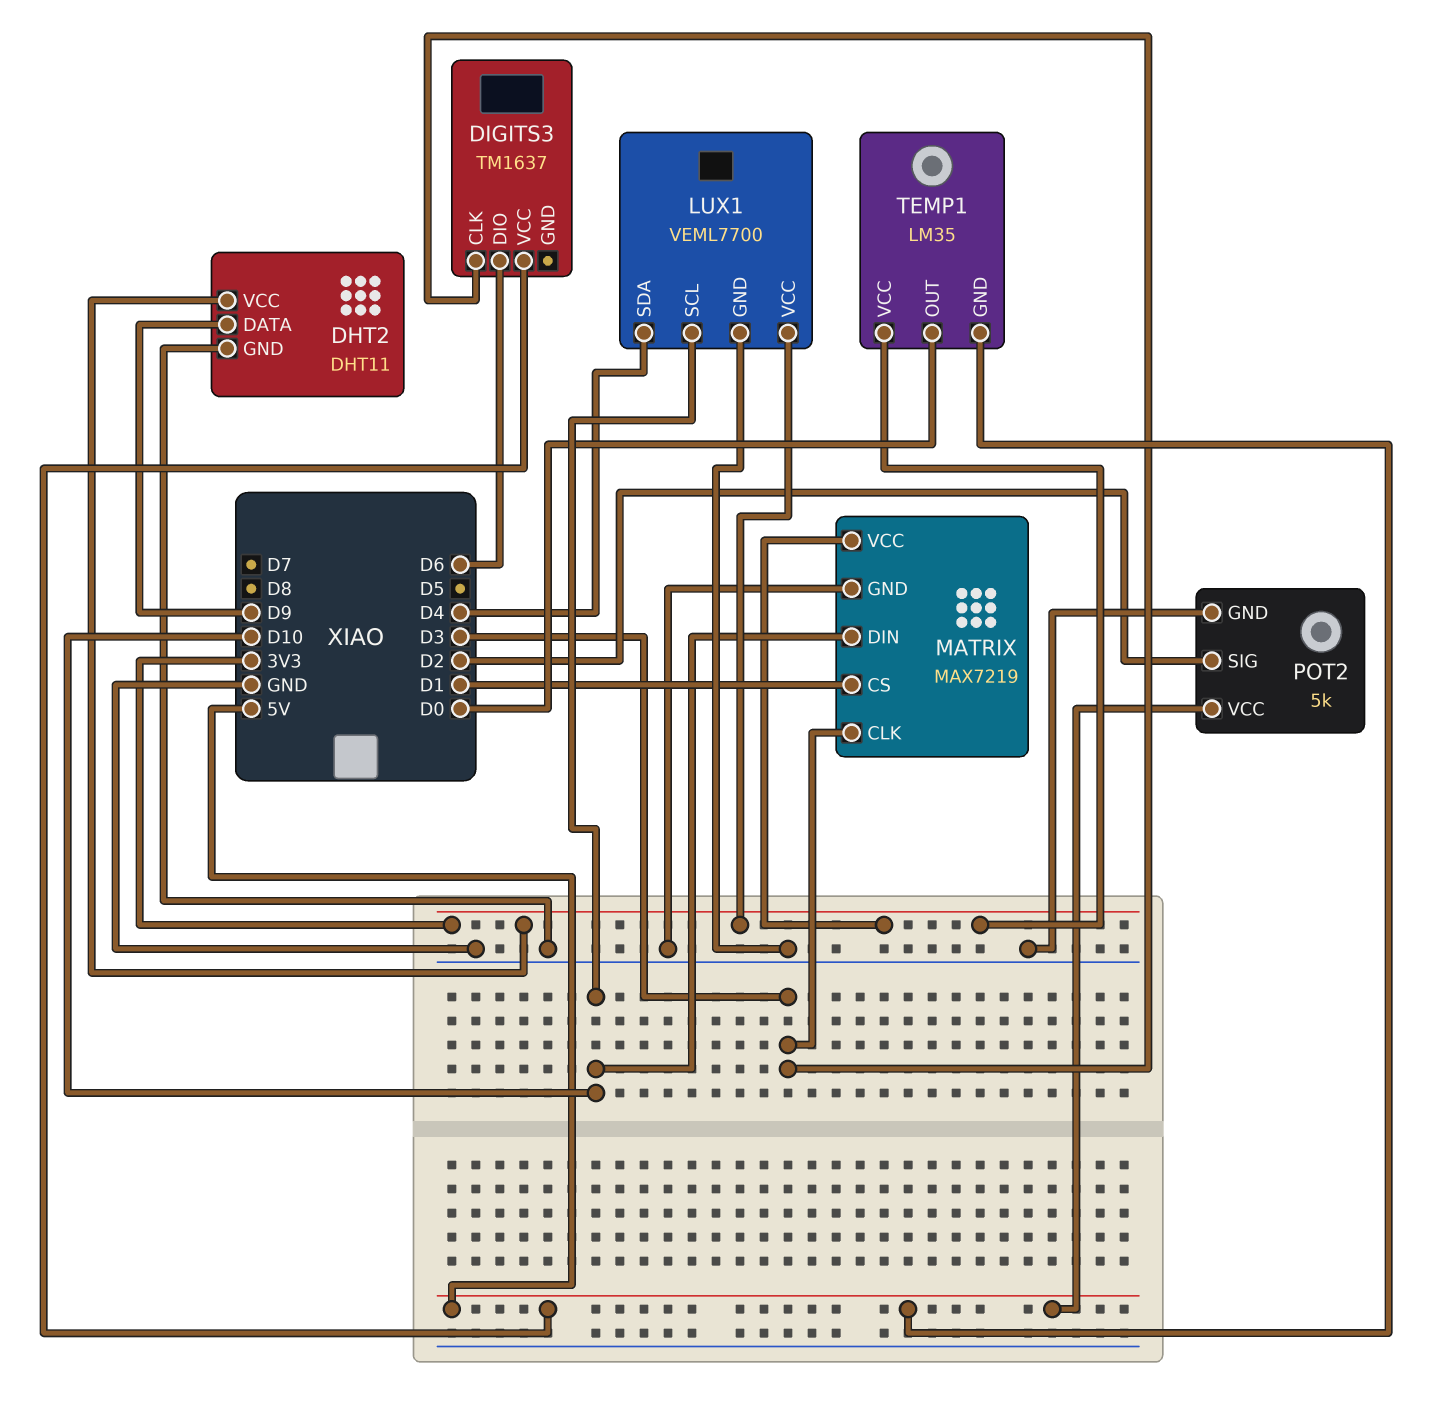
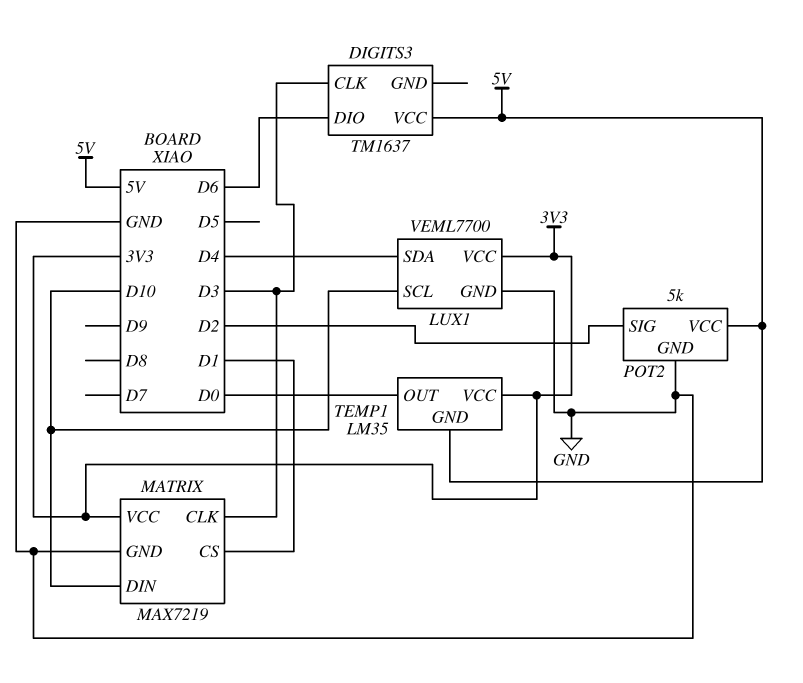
DHT2: DHT11 -> none
DHT2 pin DATA: D9 -> none
DHT2 pin GND: GND -> none
DHT2 pin VCC: 3V3 -> none

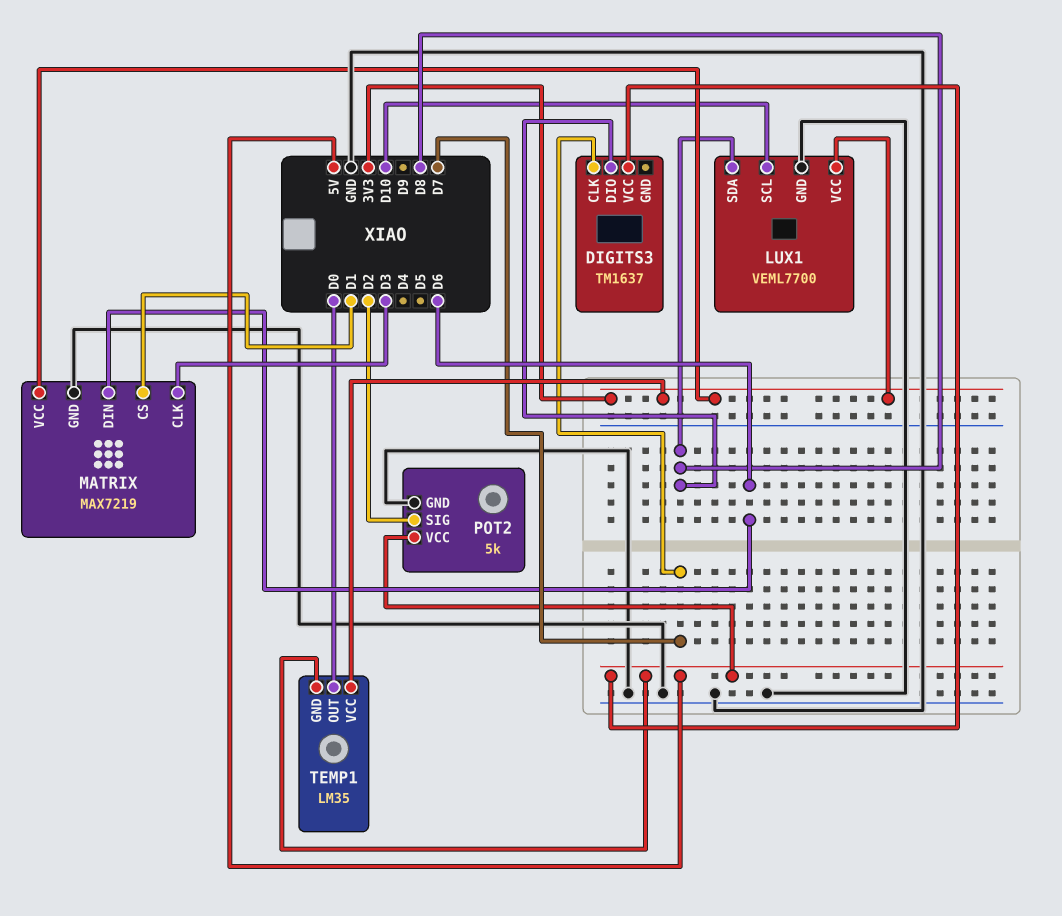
DIGITS3 pin CLK: D3 -> D7
DIGITS3 pin DIO: D6 -> D8
LUX1 pin SDA: D4 -> D8
MATRIX pin DIN: D10 -> D6

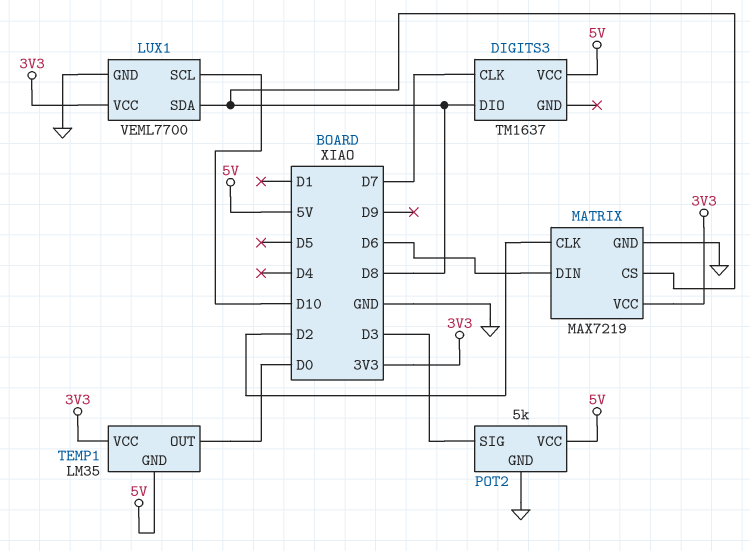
MATRIX pin CLK: D3 -> D2
MATRIX pin CS: D1 -> D8
POT2 pin SIG: D2 -> D3

